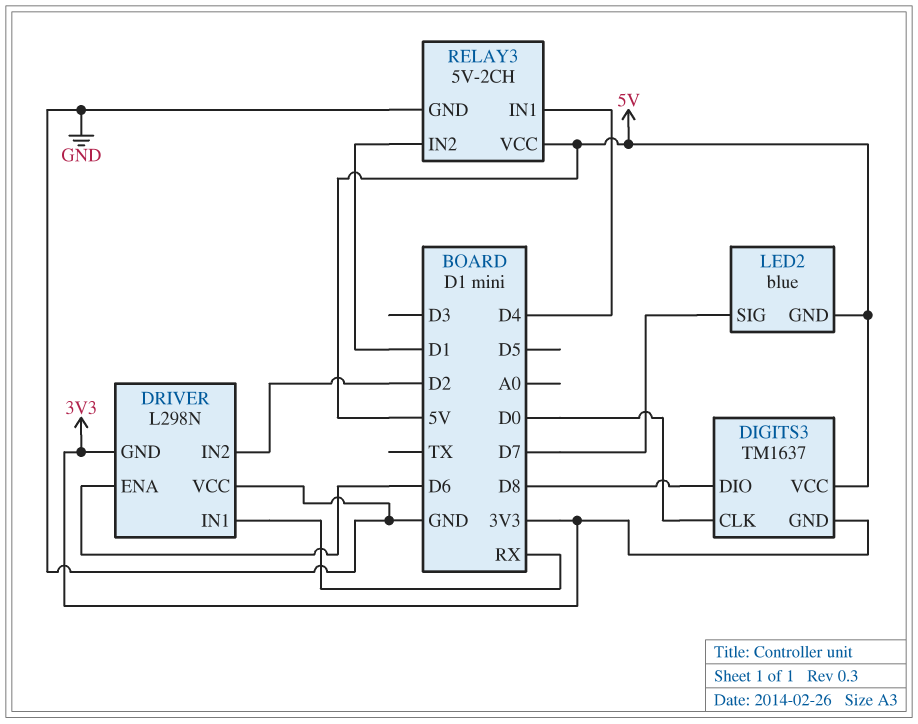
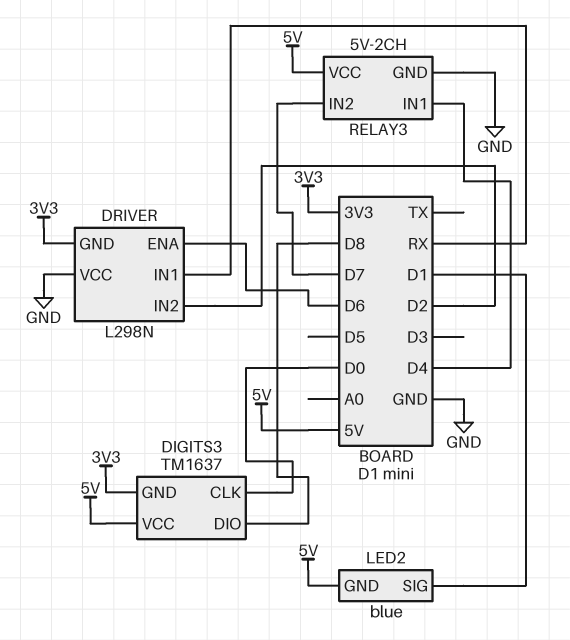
LED2 pin SIG: D7 -> D1
RELAY3 pin IN2: D1 -> D7

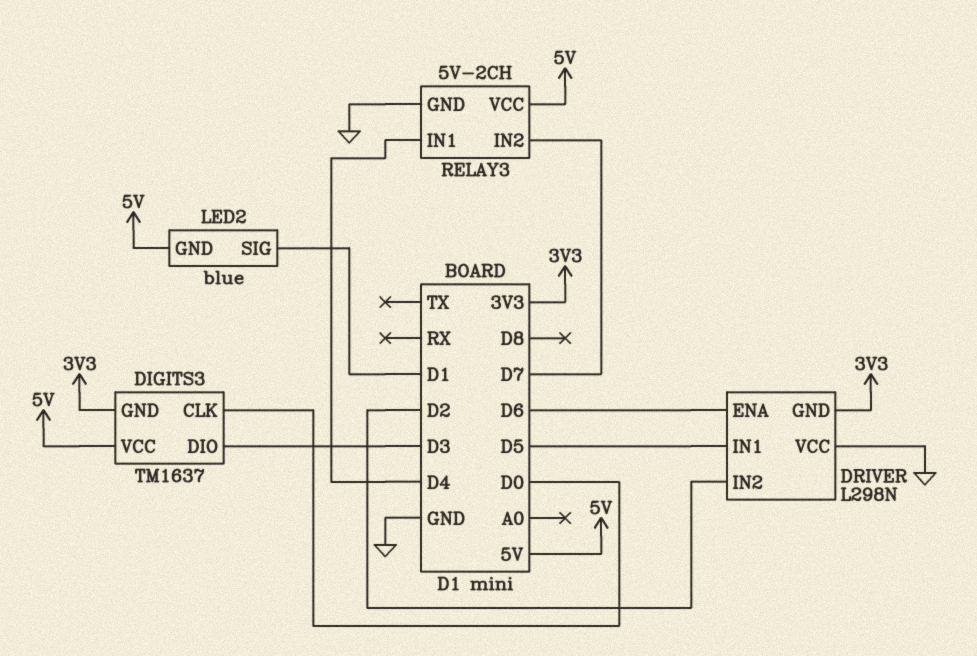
DIGITS3 pin DIO: D8 -> D3
DRIVER pin IN1: RX -> D5

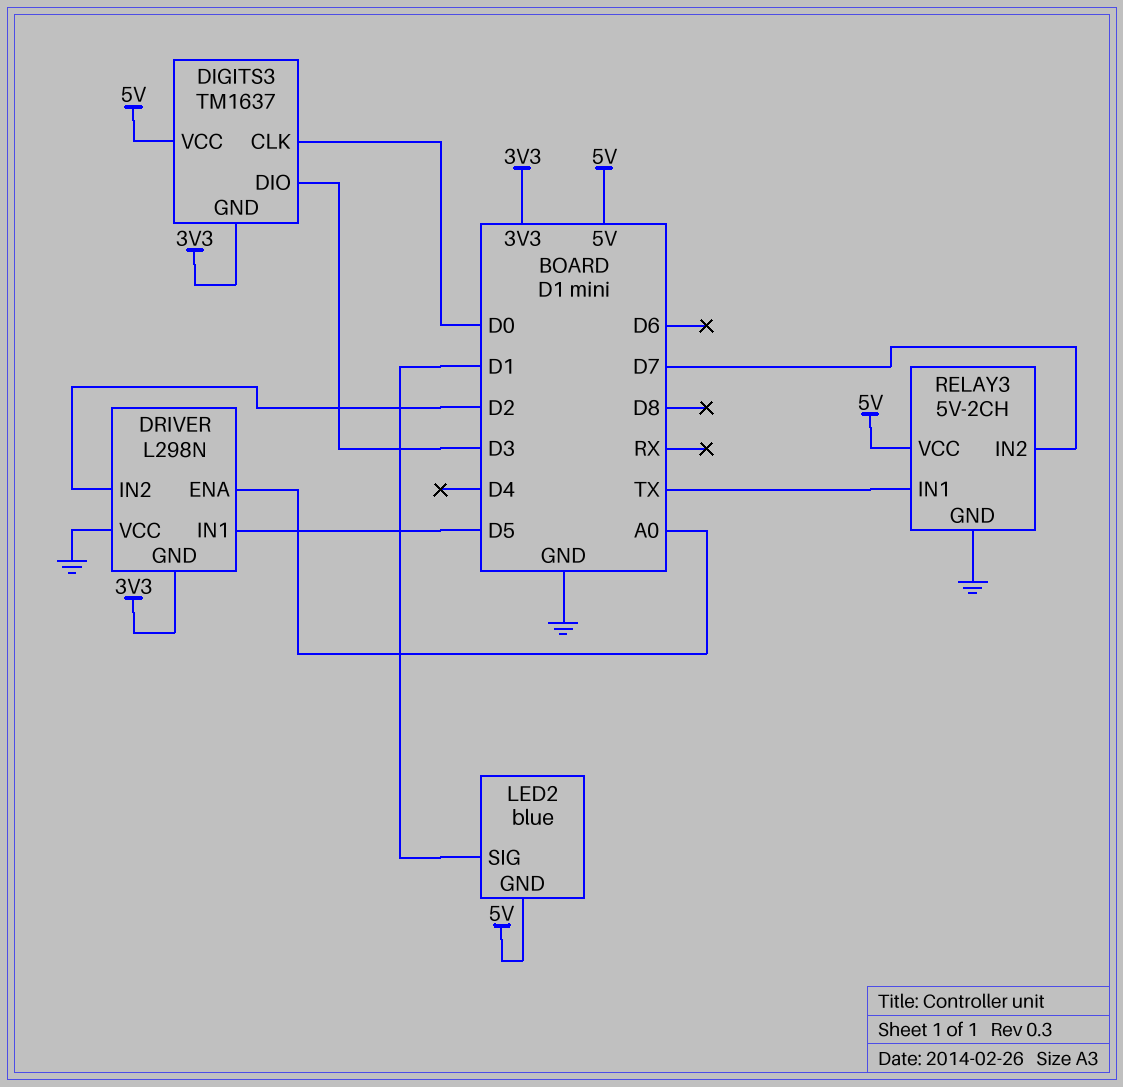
DRIVER pin ENA: D6 -> A0
RELAY3 pin IN1: D4 -> TX

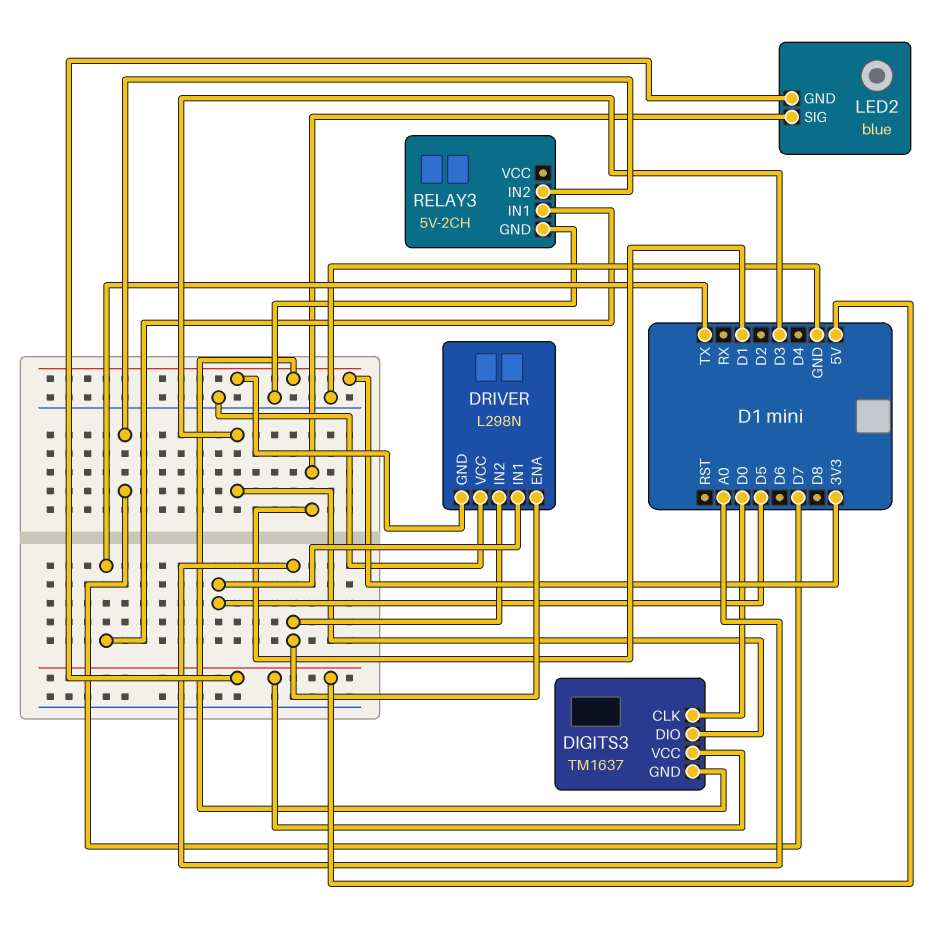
DRIVER pin IN2: D2 -> A0
RELAY3 pin VCC: 5V -> none

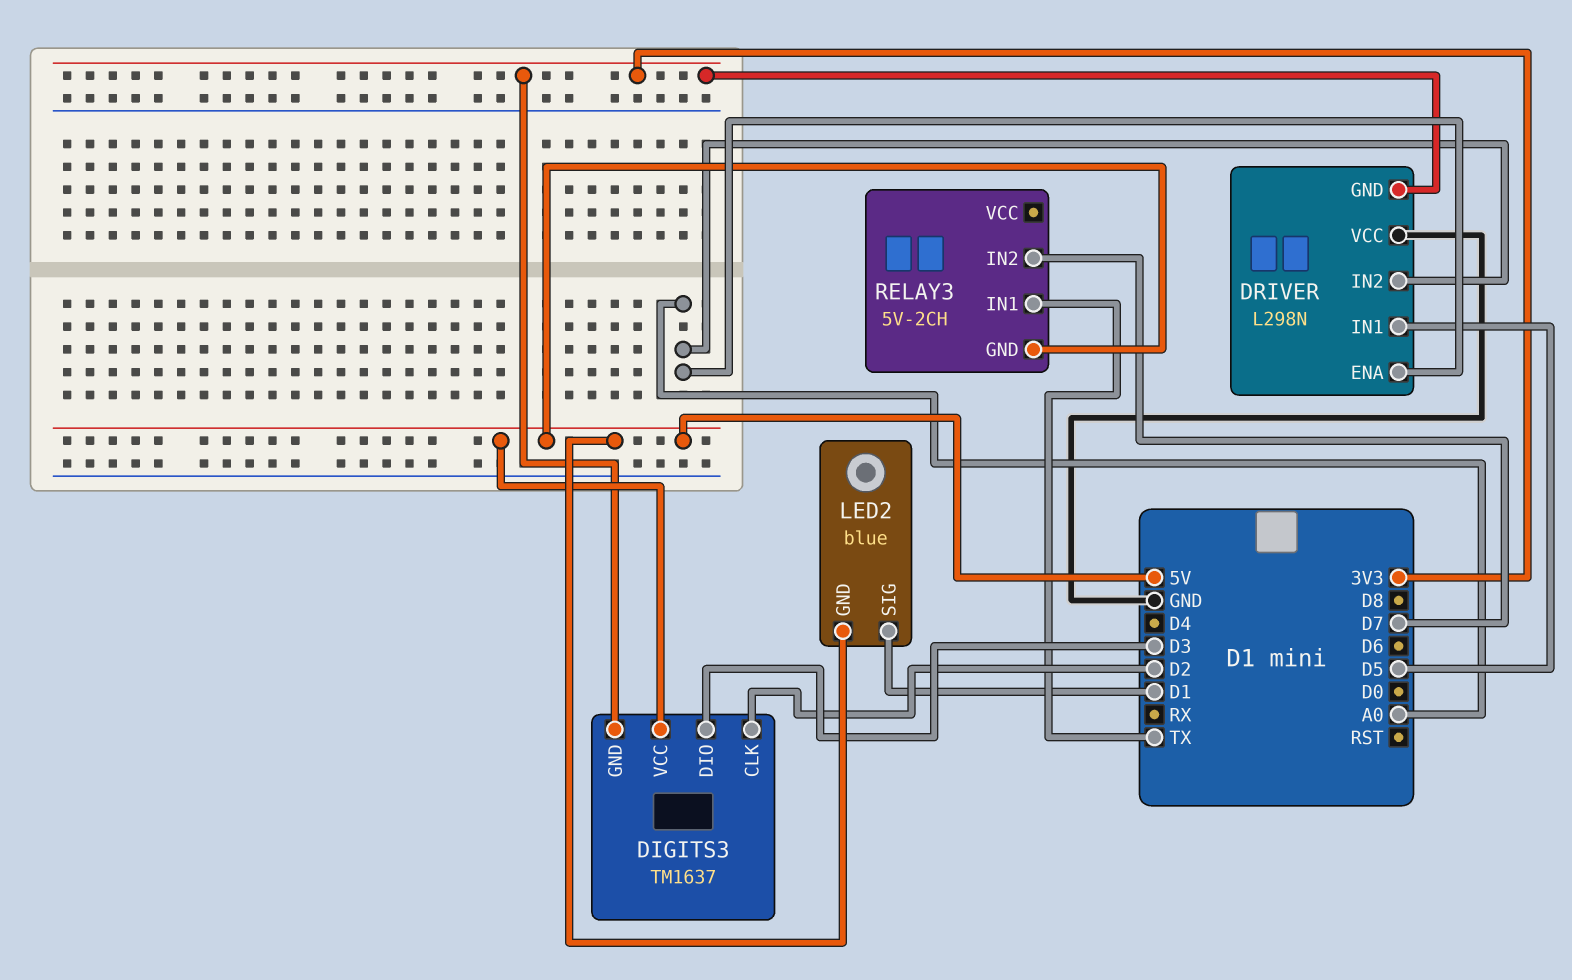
DIGITS3 pin CLK: D0 -> D2
RELAY3 pin GND: GND -> 5V

